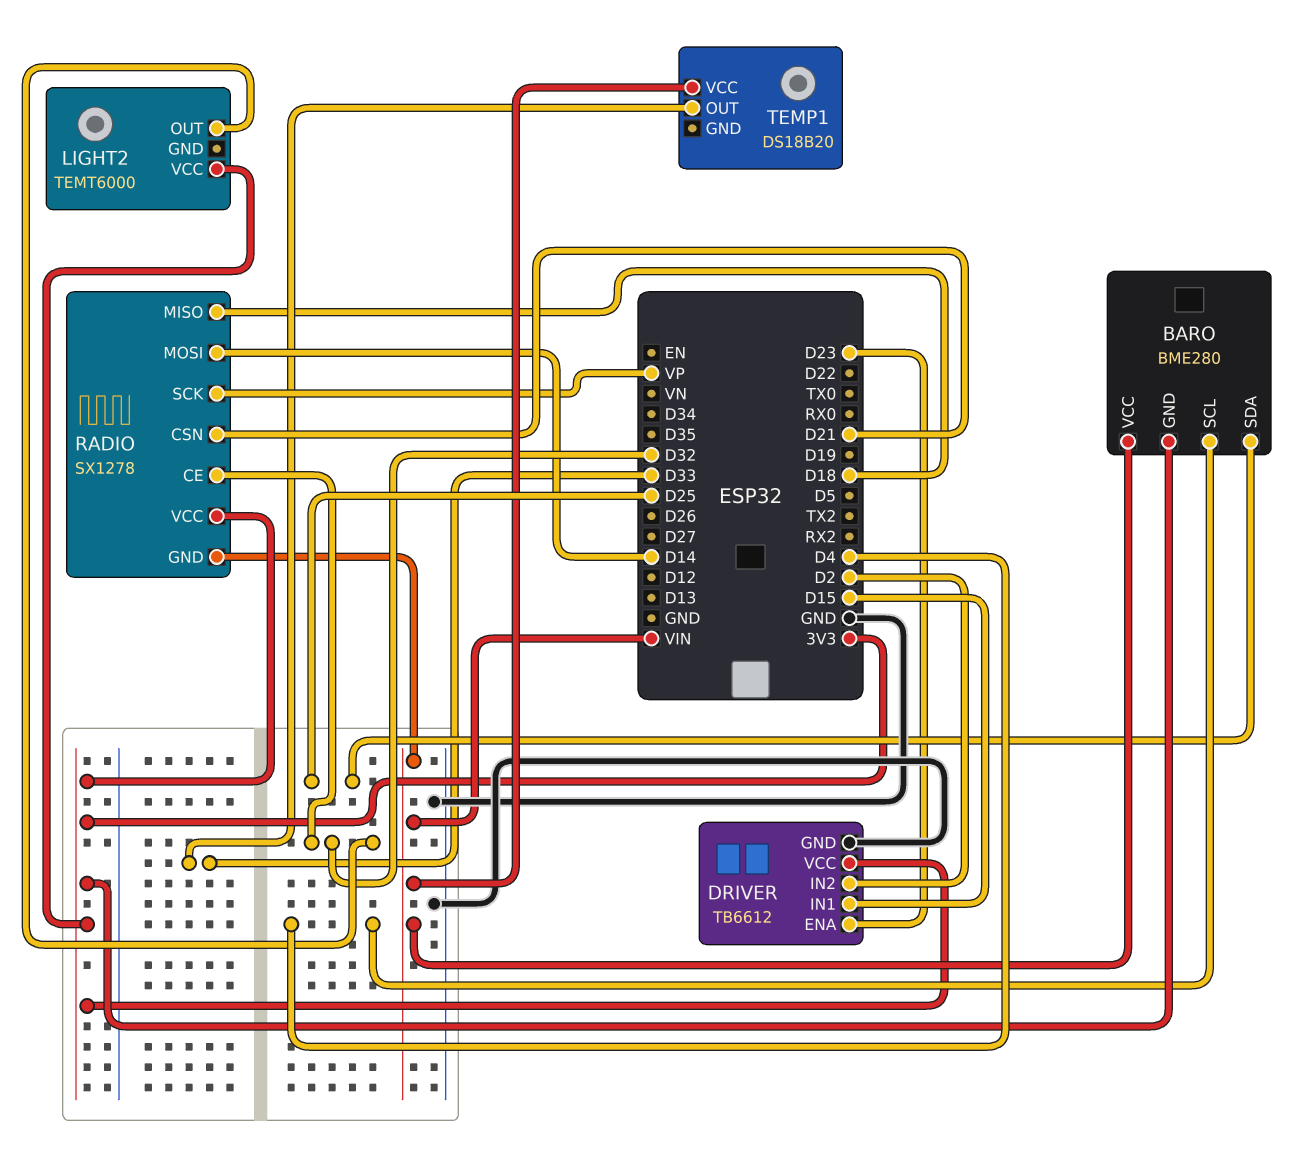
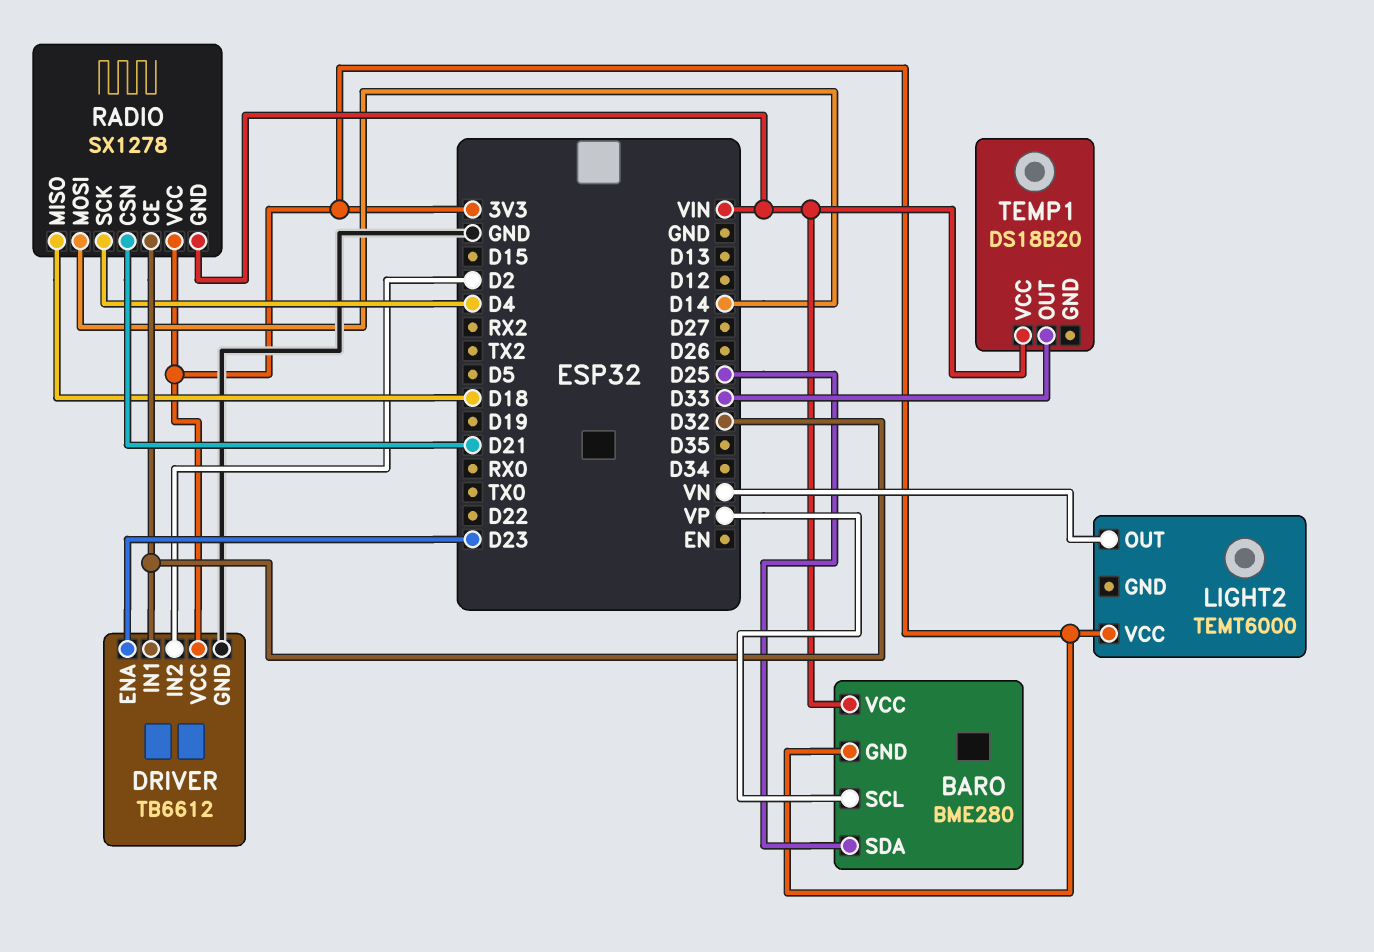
BARO pin SCL: D4 -> VP
DRIVER pin IN1: D15 -> D32
LIGHT2 pin OUT: D32 -> VN
RADIO pin SCK: VP -> D4

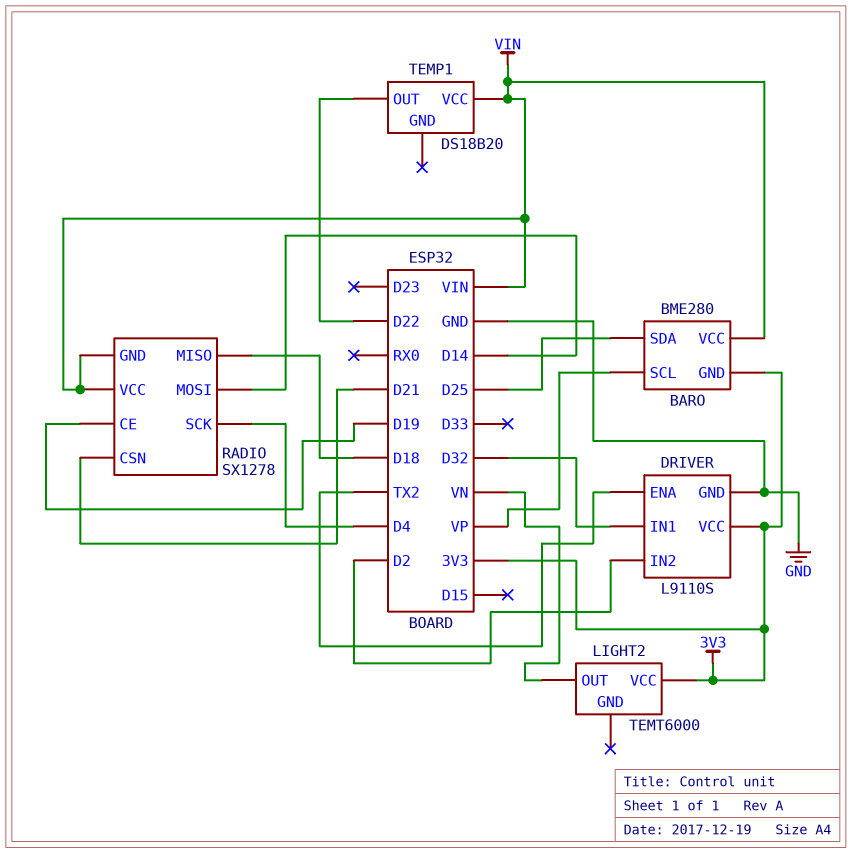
DRIVER: TB6612 -> L9110S
DRIVER pin ENA: D23 -> TX2
RADIO pin CE: D32 -> D19
RADIO pin VCC: 3V3 -> VIN
TEMP1 pin OUT: D33 -> D22

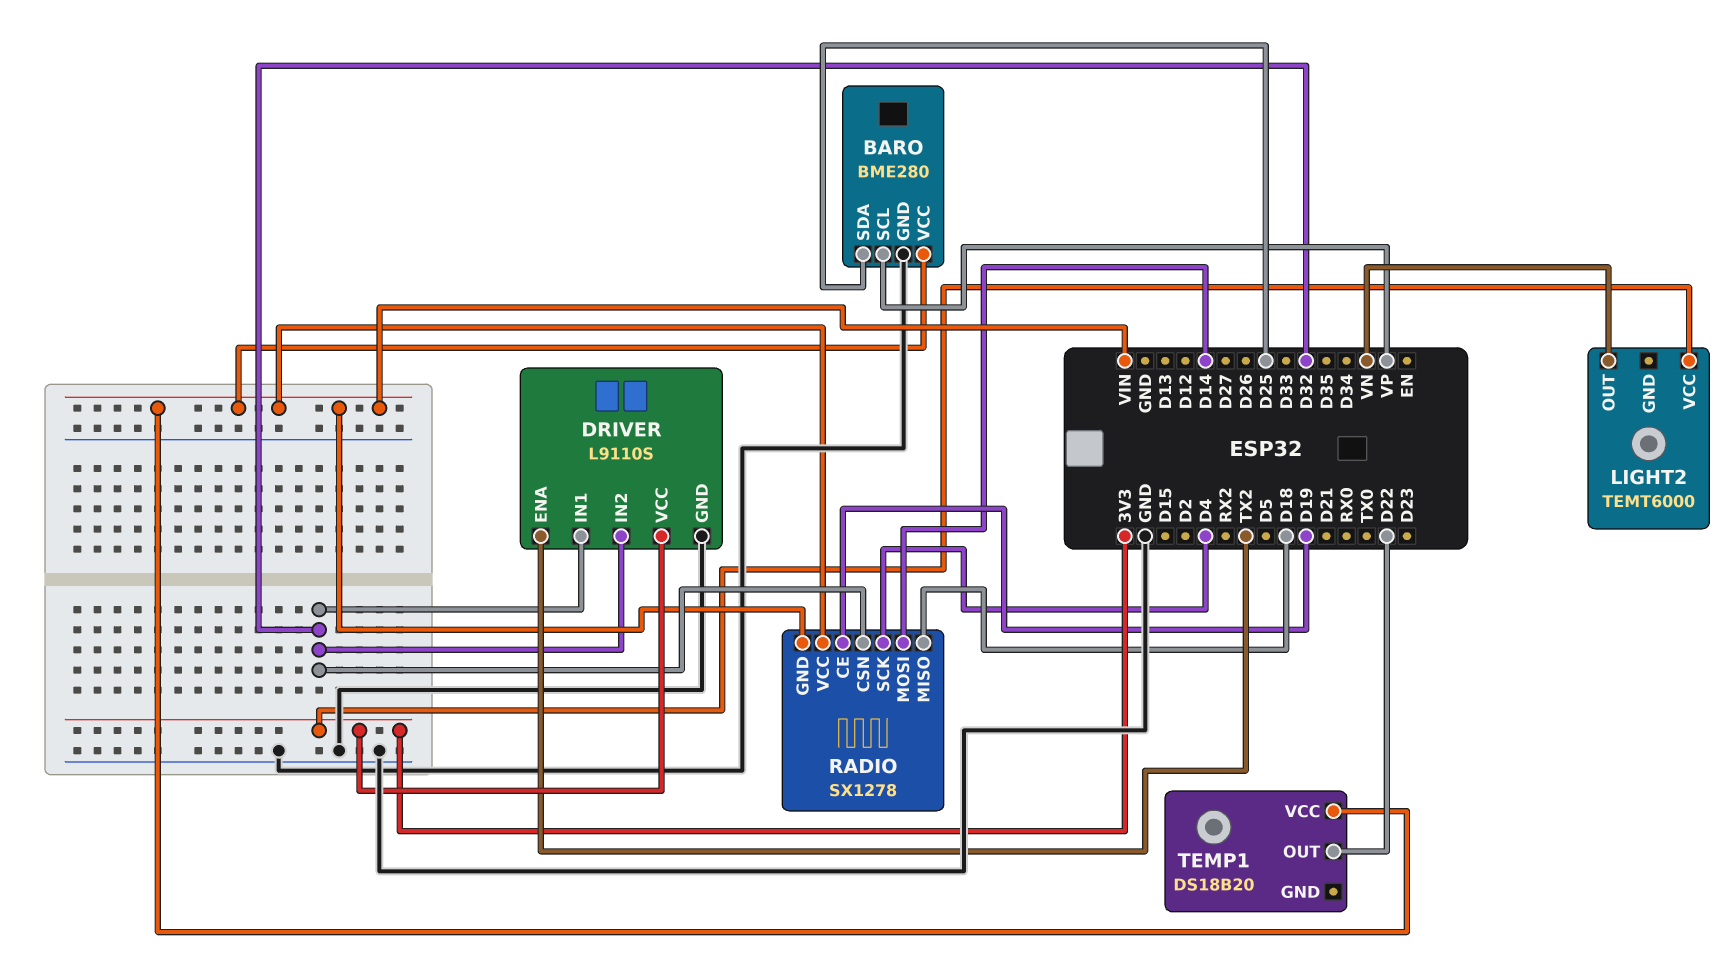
BARO pin GND: 3V3 -> GND
DRIVER pin IN2: D2 -> D32
RADIO pin CSN: D21 -> D32

